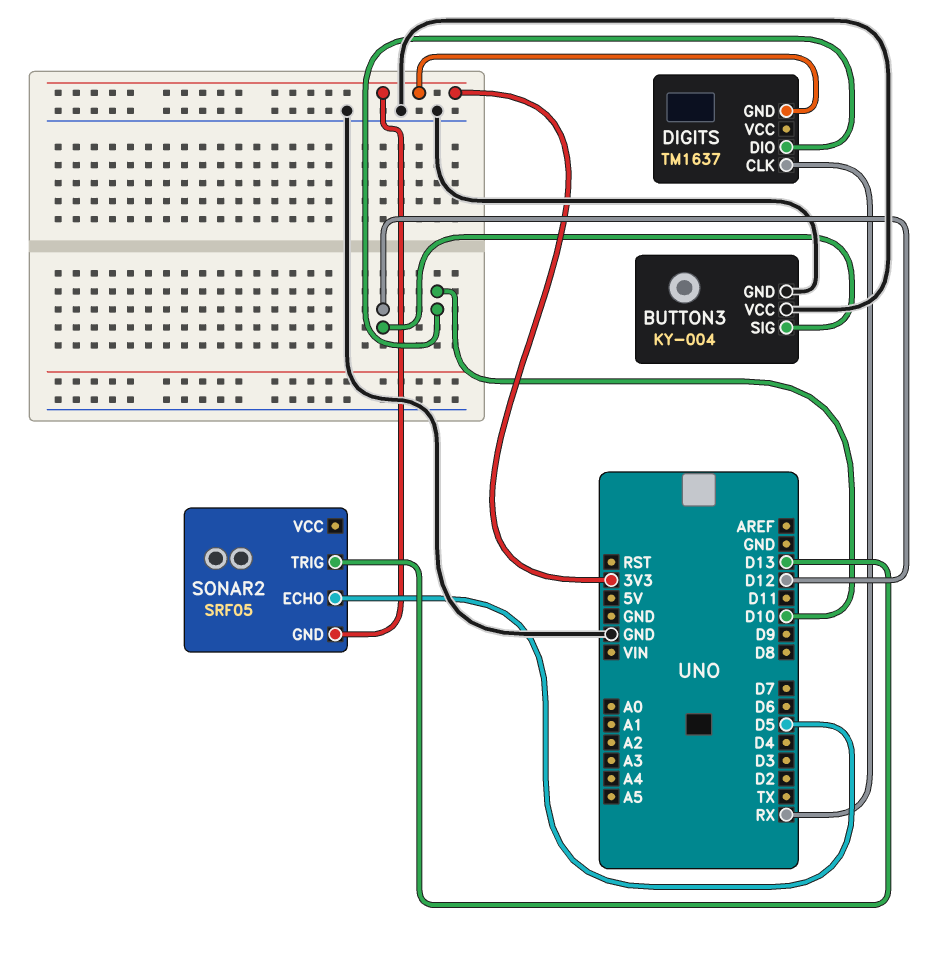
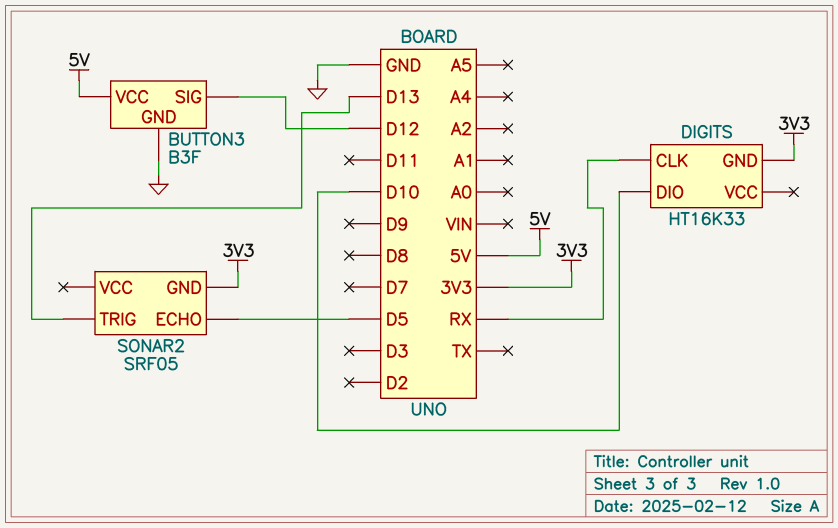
BUTTON3: KY-004 -> B3F
BUTTON3 pin VCC: GND -> 5V
DIGITS: TM1637 -> HT16K33

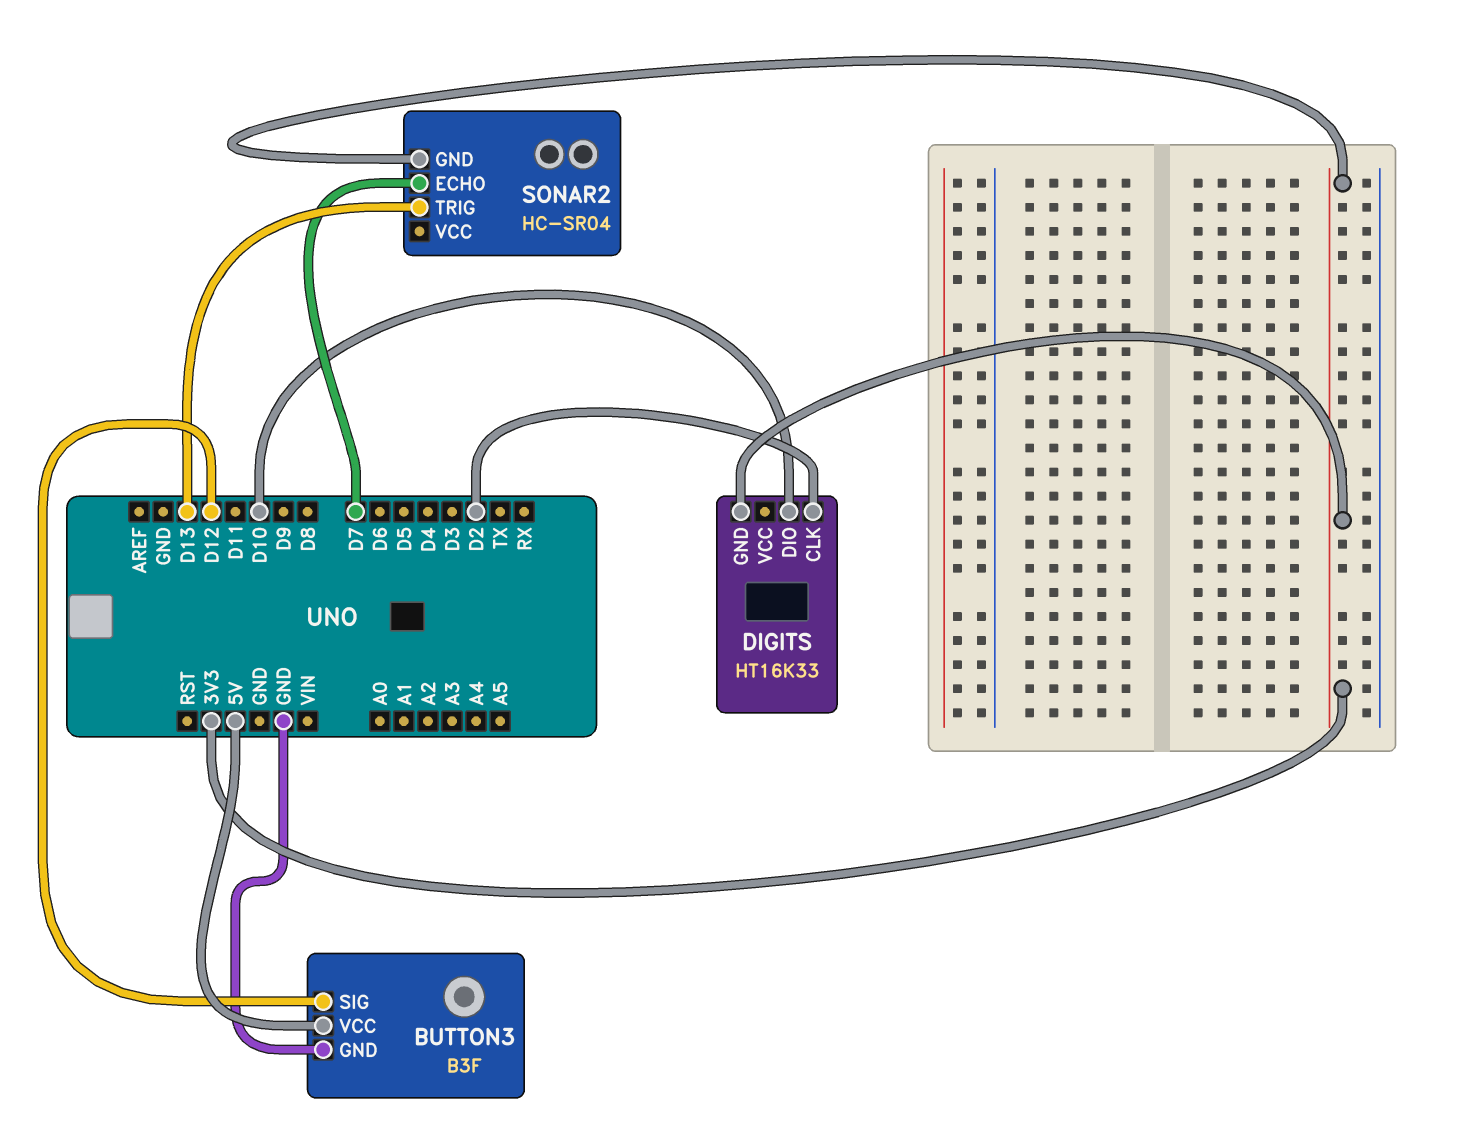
DIGITS pin CLK: RX -> D2
SONAR2: SRF05 -> HC-SR04
SONAR2 pin ECHO: D5 -> D7

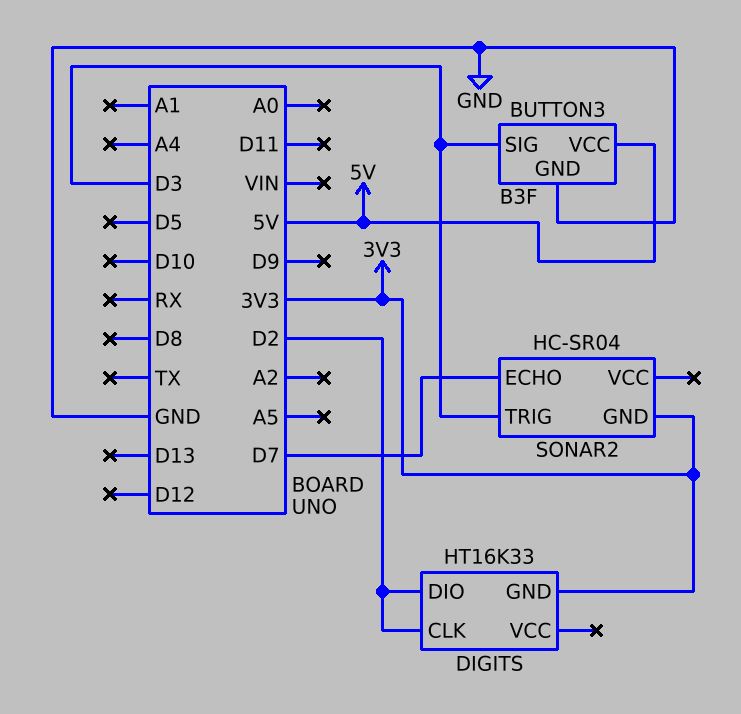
BUTTON3 pin SIG: D12 -> D3
DIGITS pin DIO: D10 -> D2
SONAR2 pin TRIG: D13 -> D3

